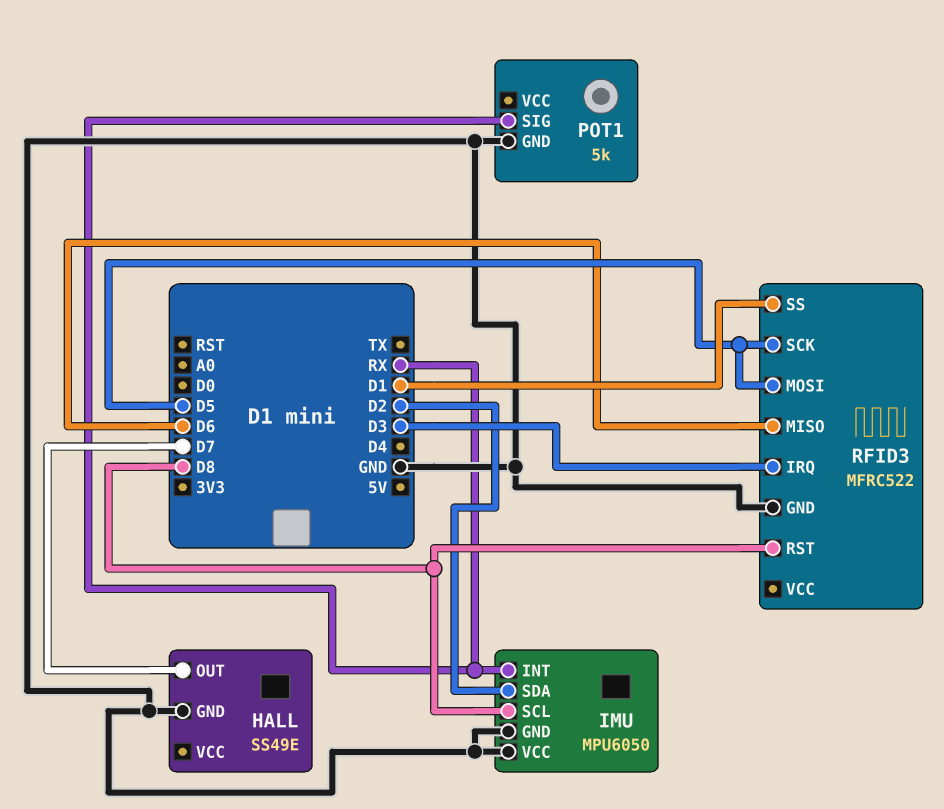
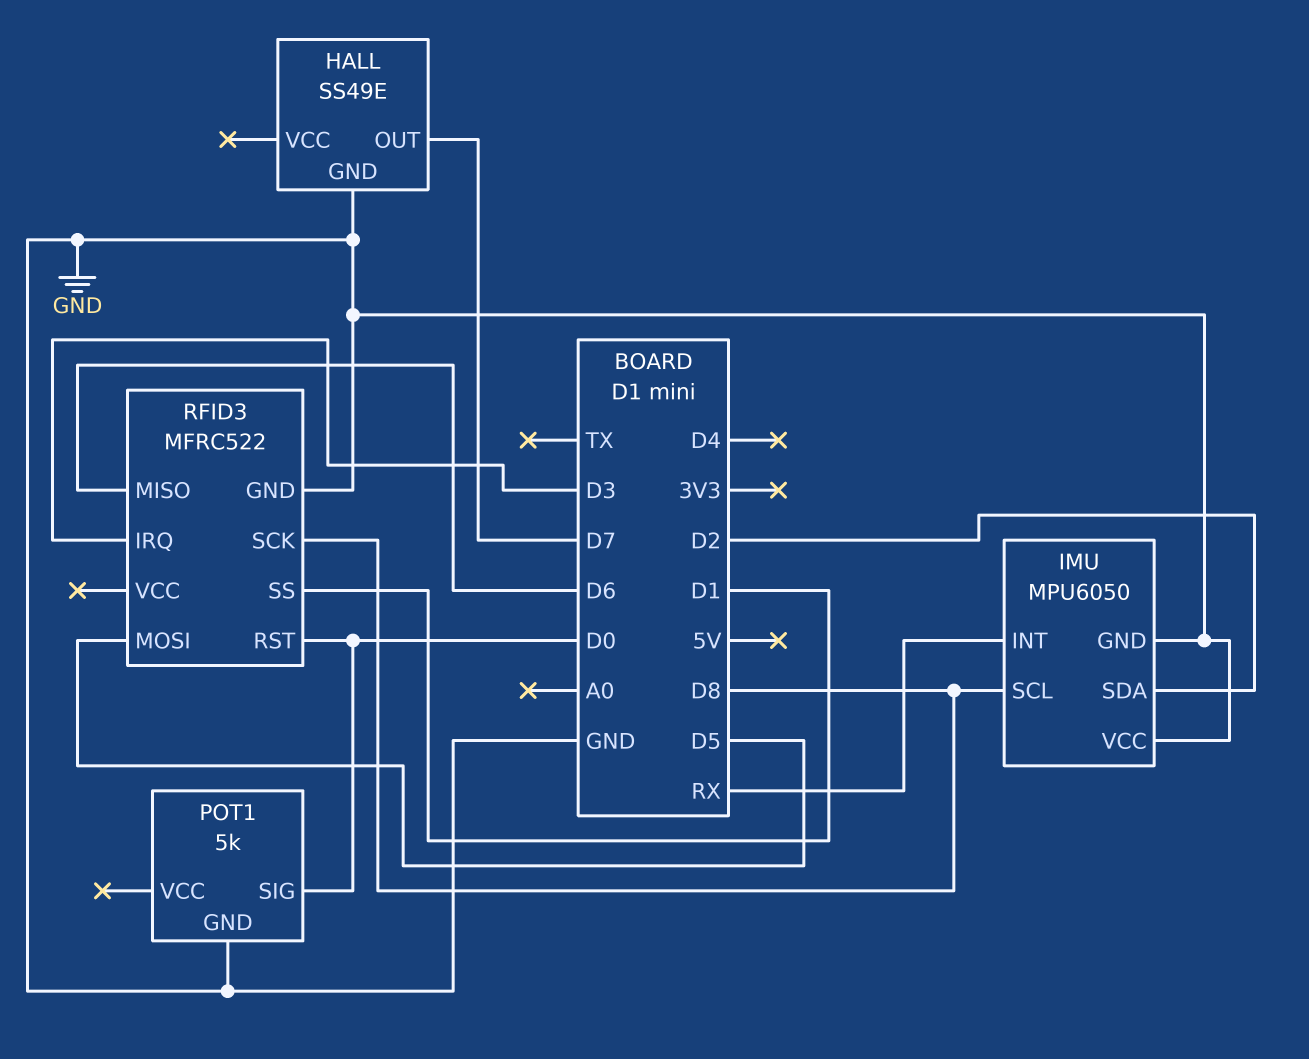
POT1 pin SIG: RX -> D0
RFID3 pin RST: D8 -> D0
RFID3 pin SCK: D5 -> D8

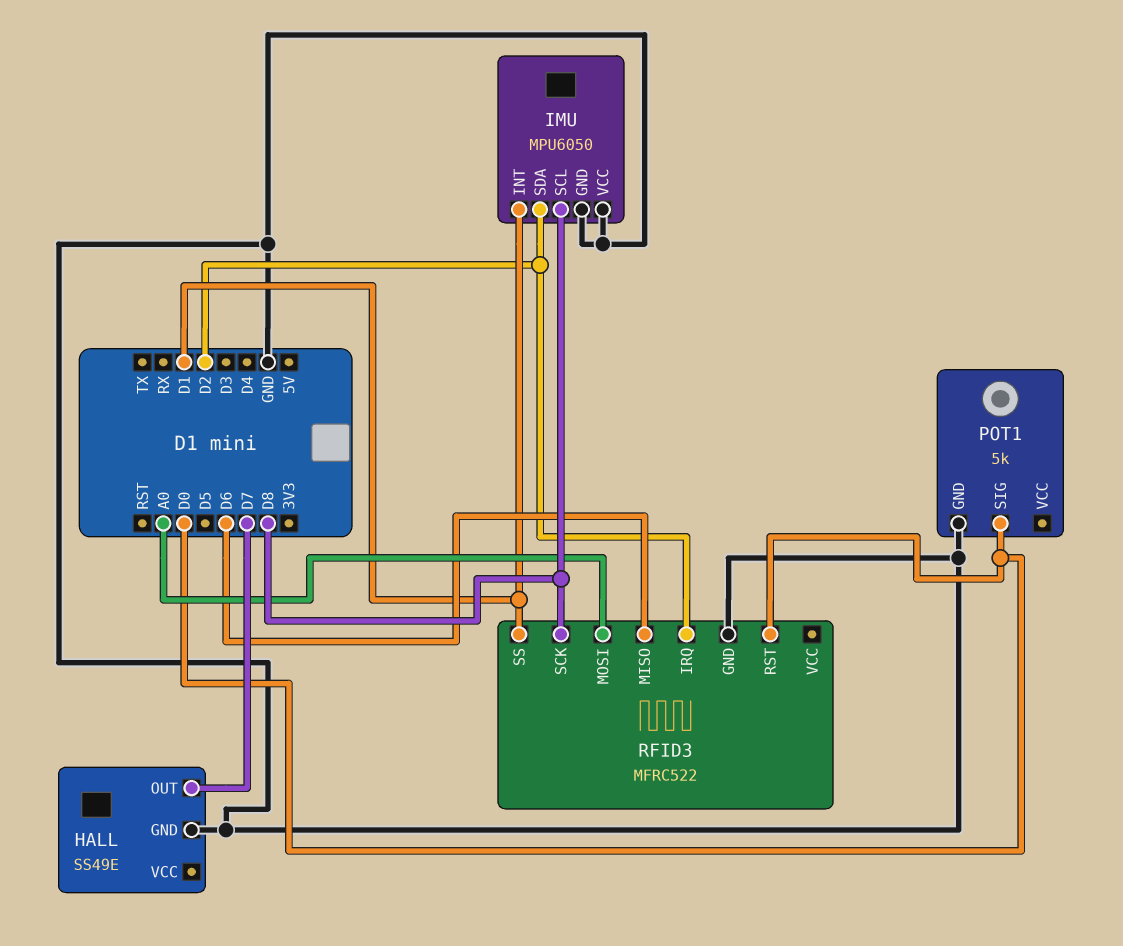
IMU pin INT: RX -> D1
RFID3 pin IRQ: D3 -> D2
RFID3 pin MOSI: D5 -> A0

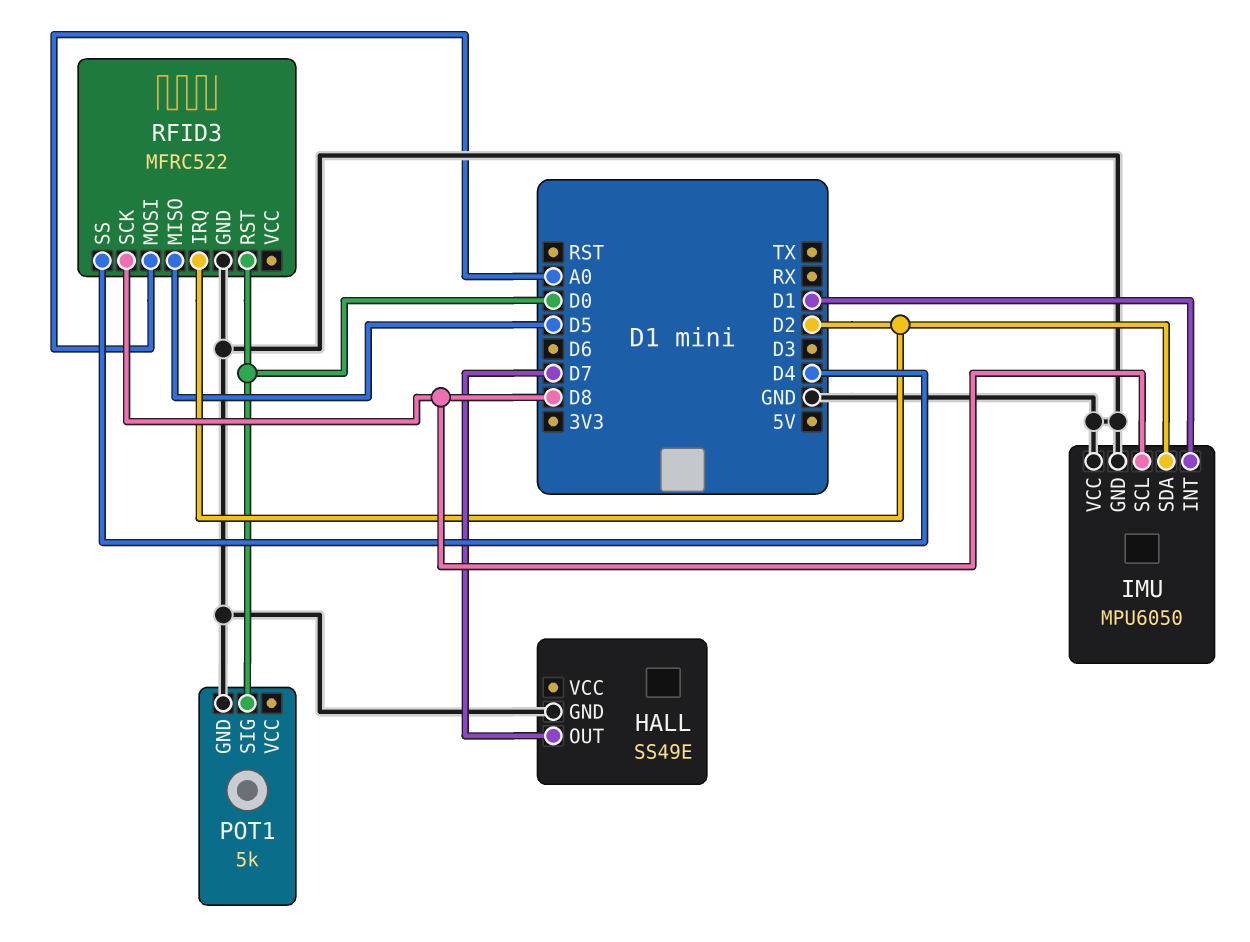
RFID3 pin MISO: D6 -> D5
RFID3 pin SS: D1 -> D4

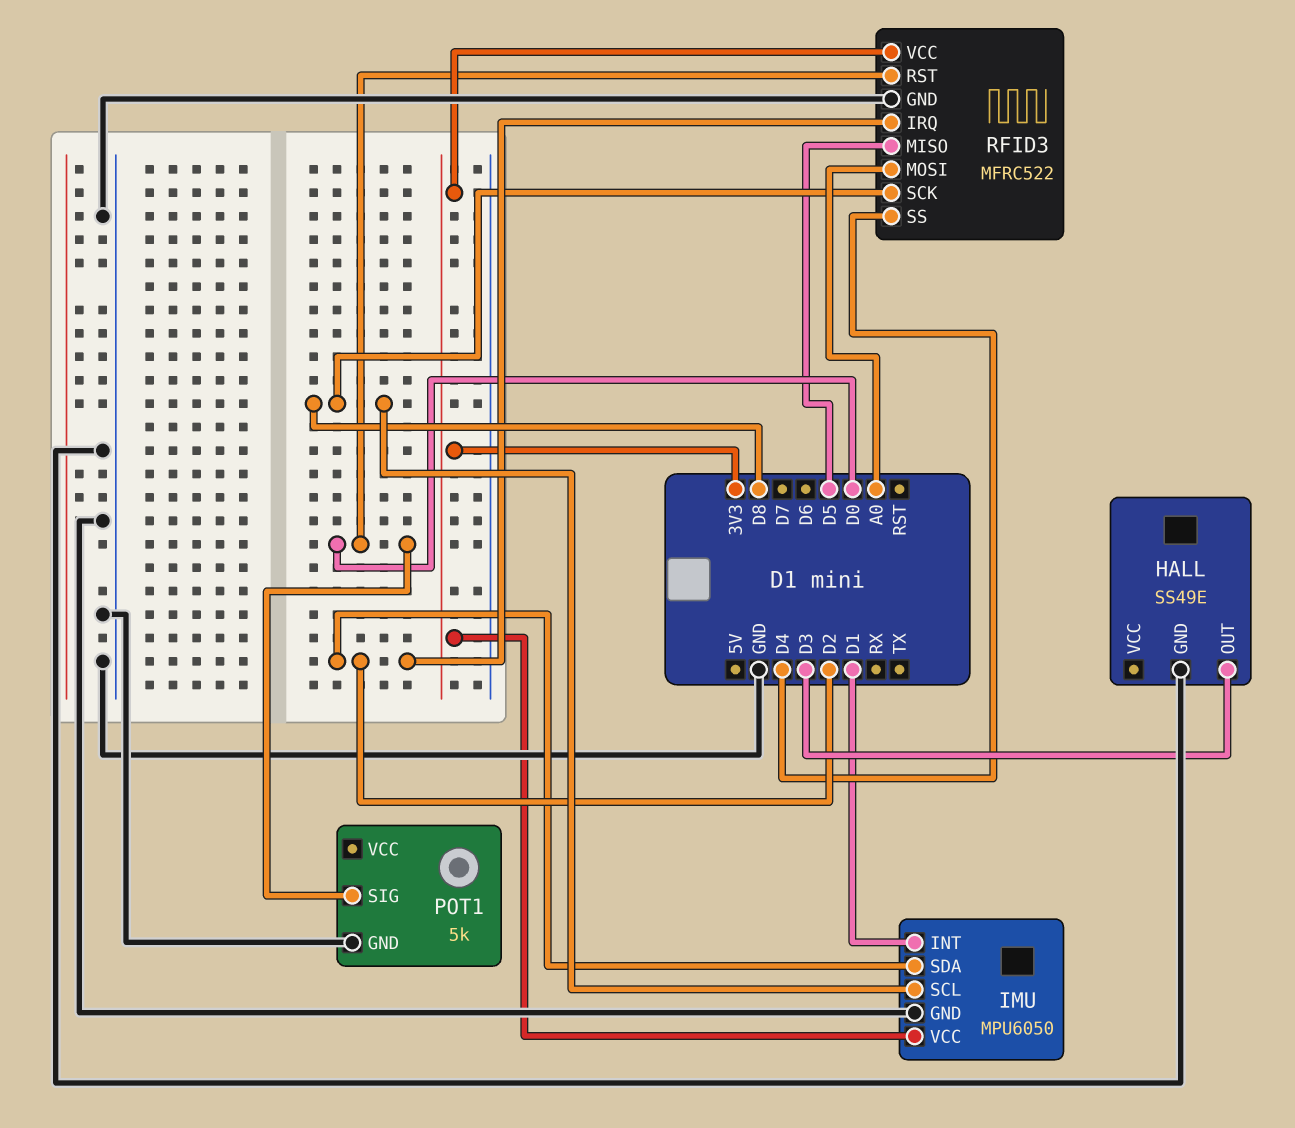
HALL pin OUT: D7 -> D3
IMU pin VCC: GND -> 3V3
RFID3 pin VCC: none -> 3V3

